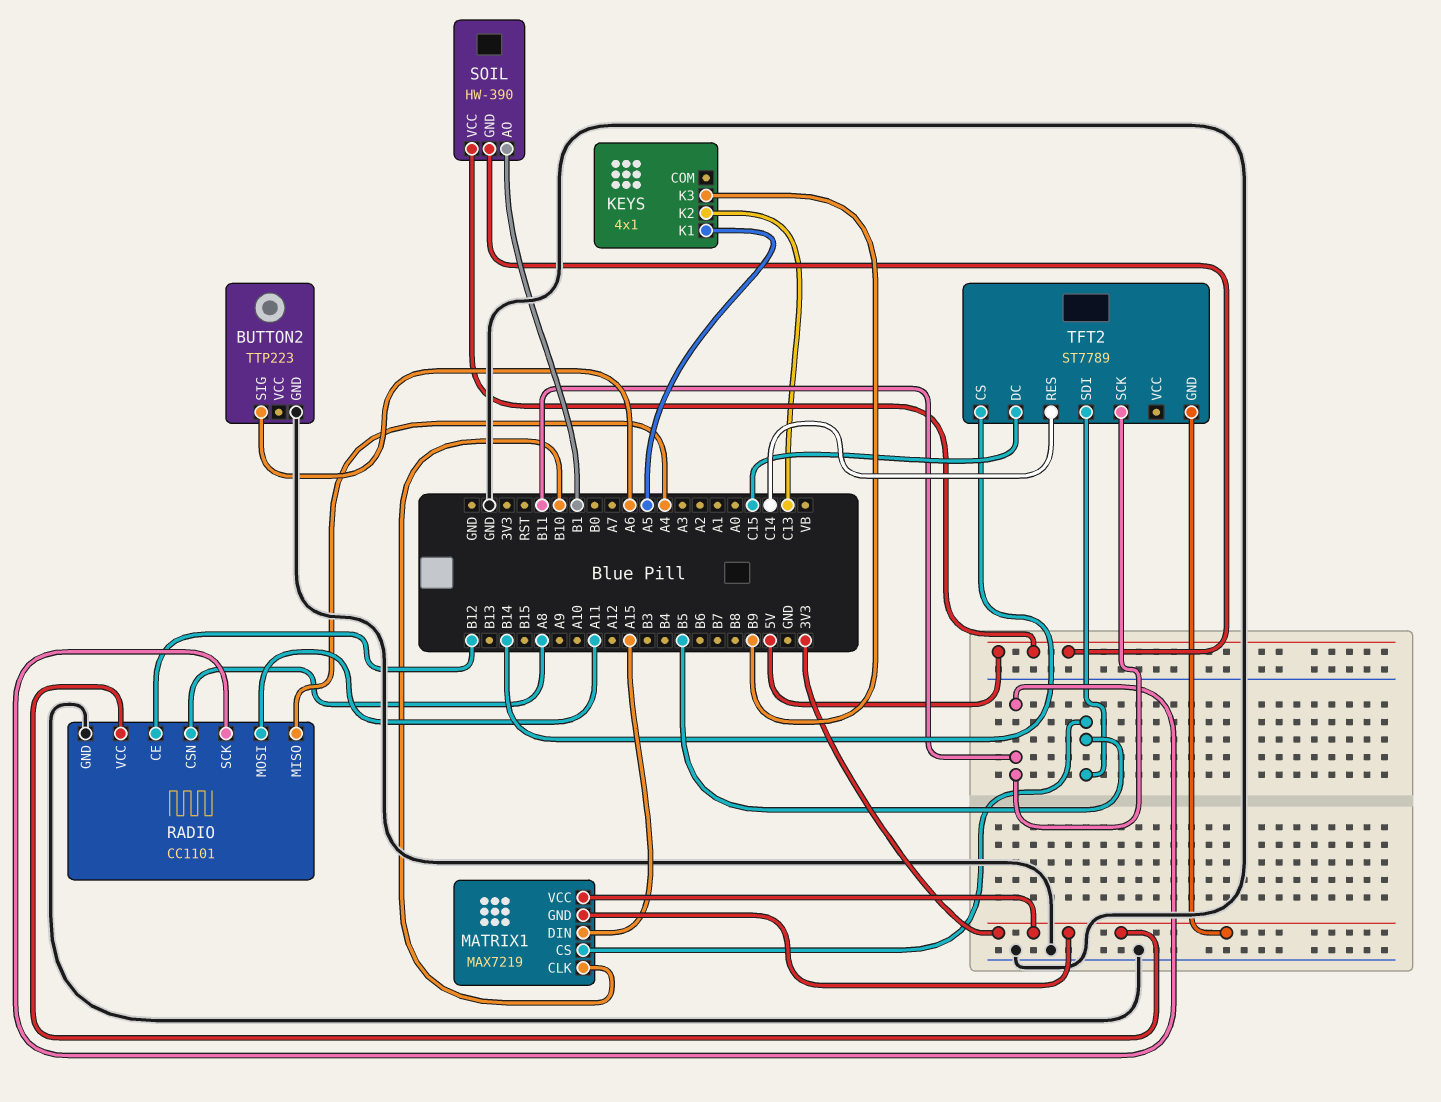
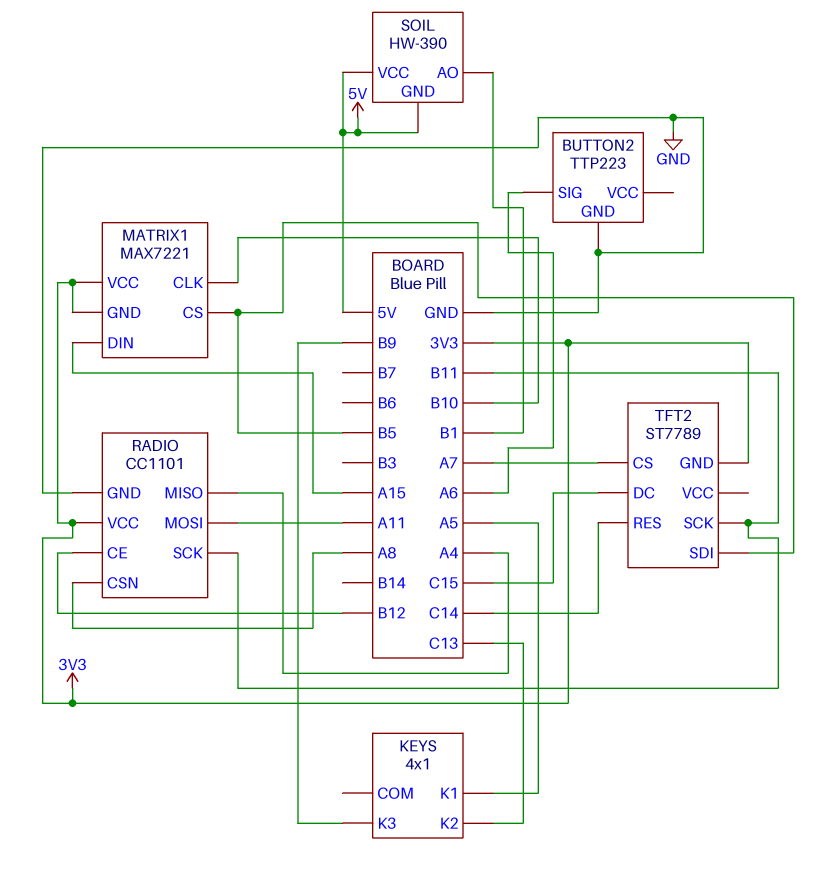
MATRIX1: MAX7219 -> MAX7221
TFT2 pin CS: B14 -> A7

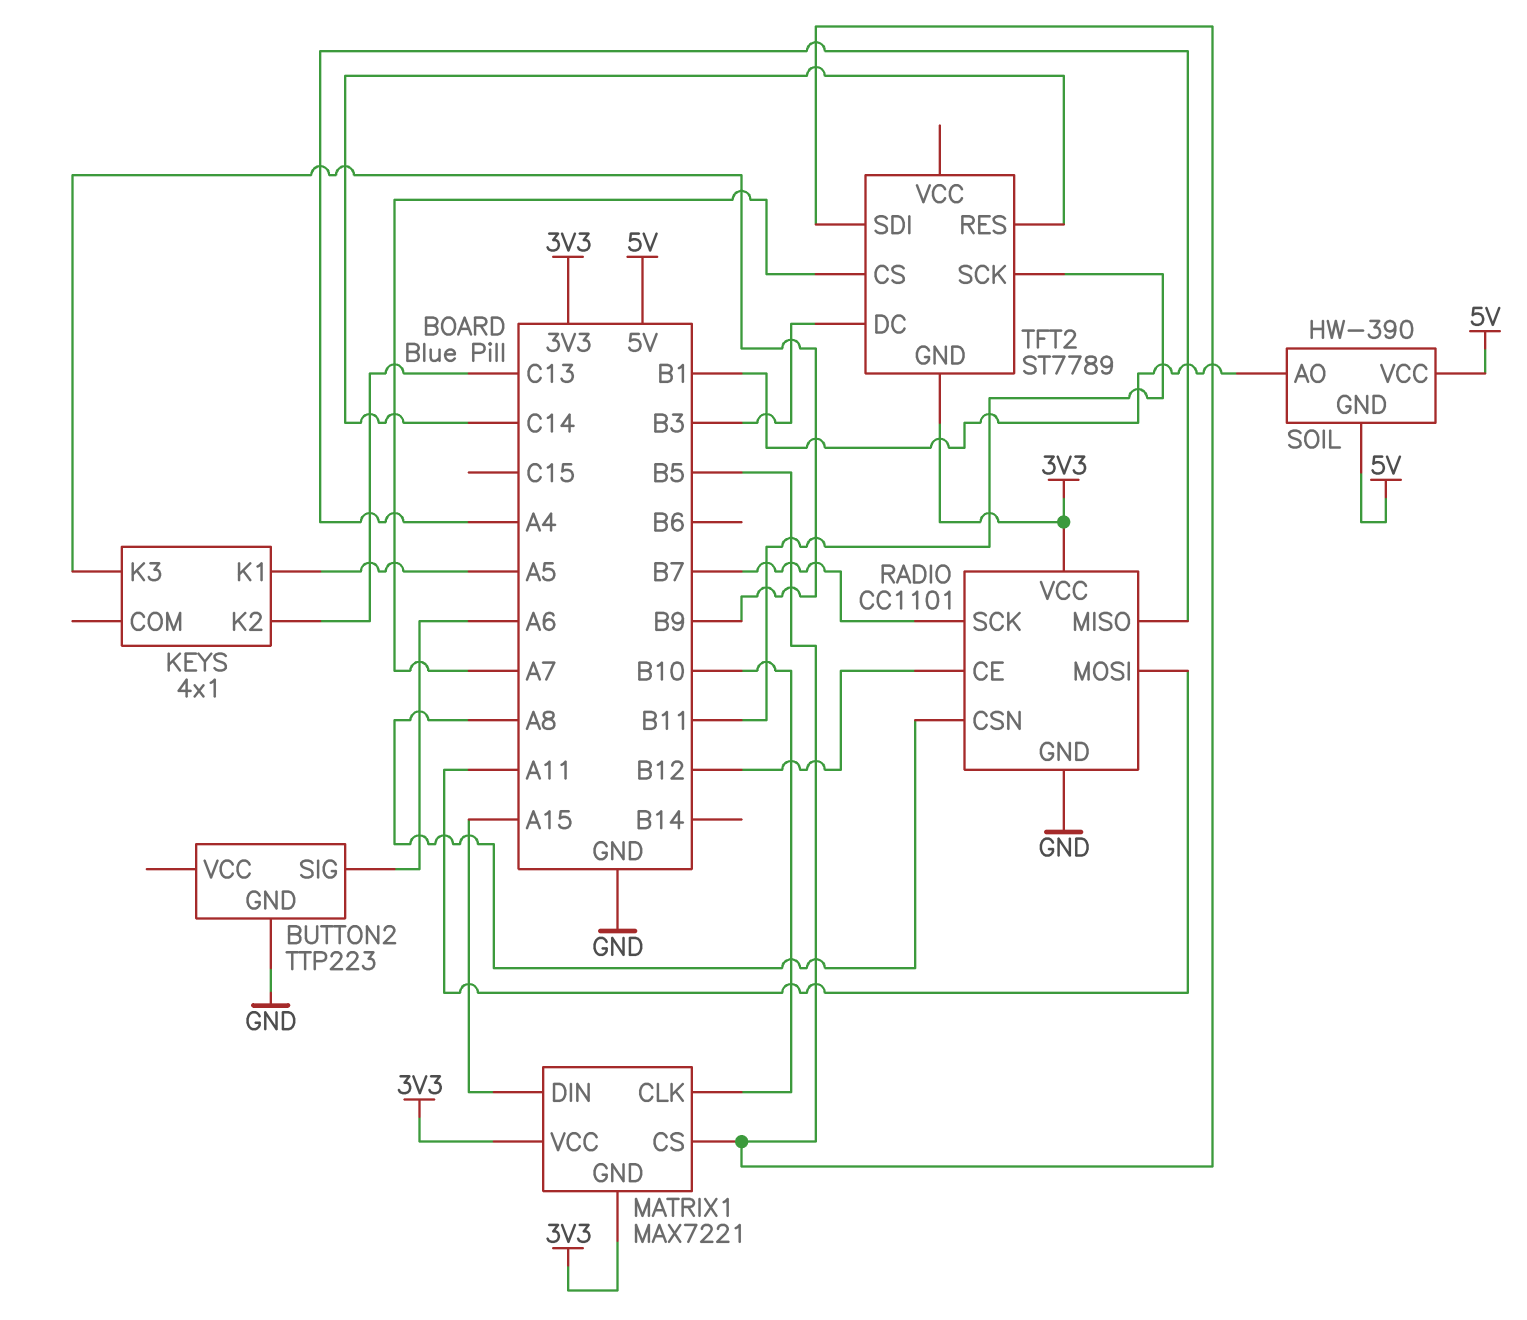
RADIO pin SCK: B11 -> B7
TFT2 pin DC: C15 -> B3

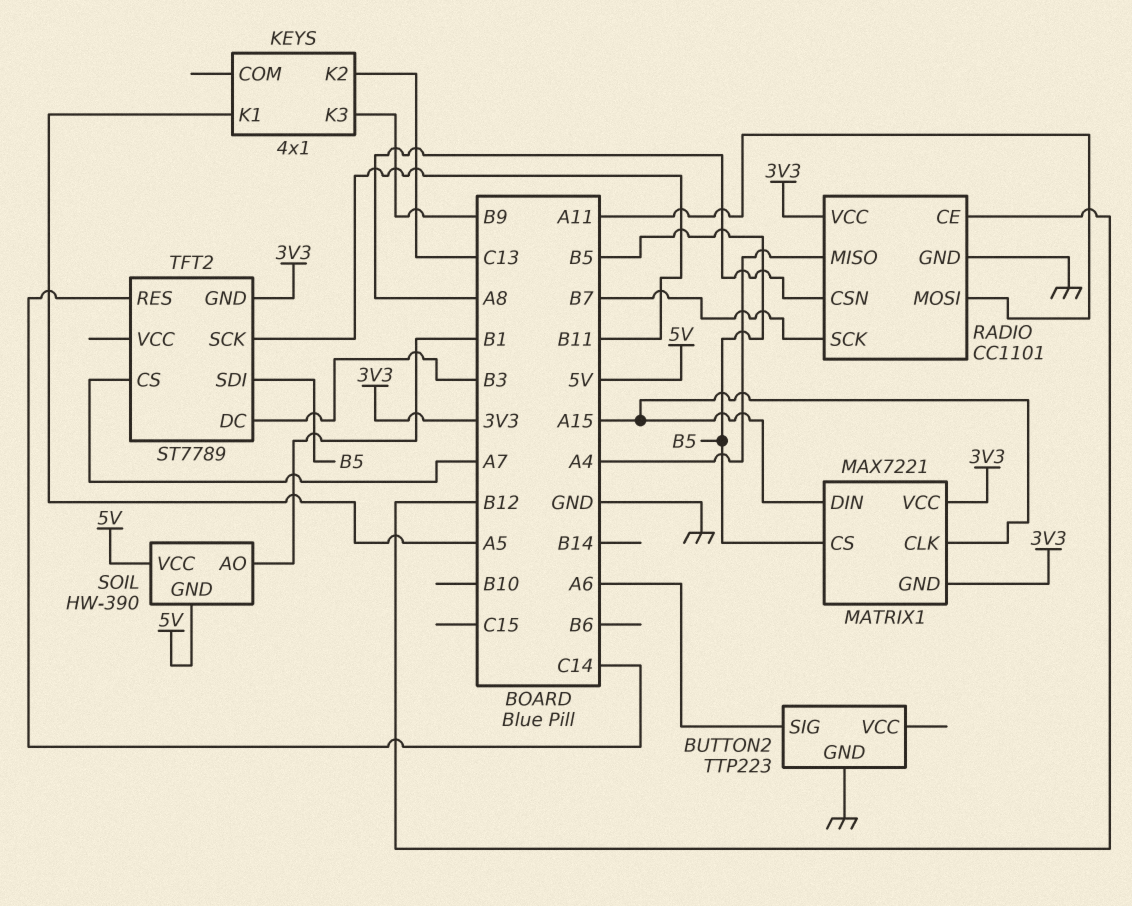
MATRIX1 pin CLK: B10 -> A15

